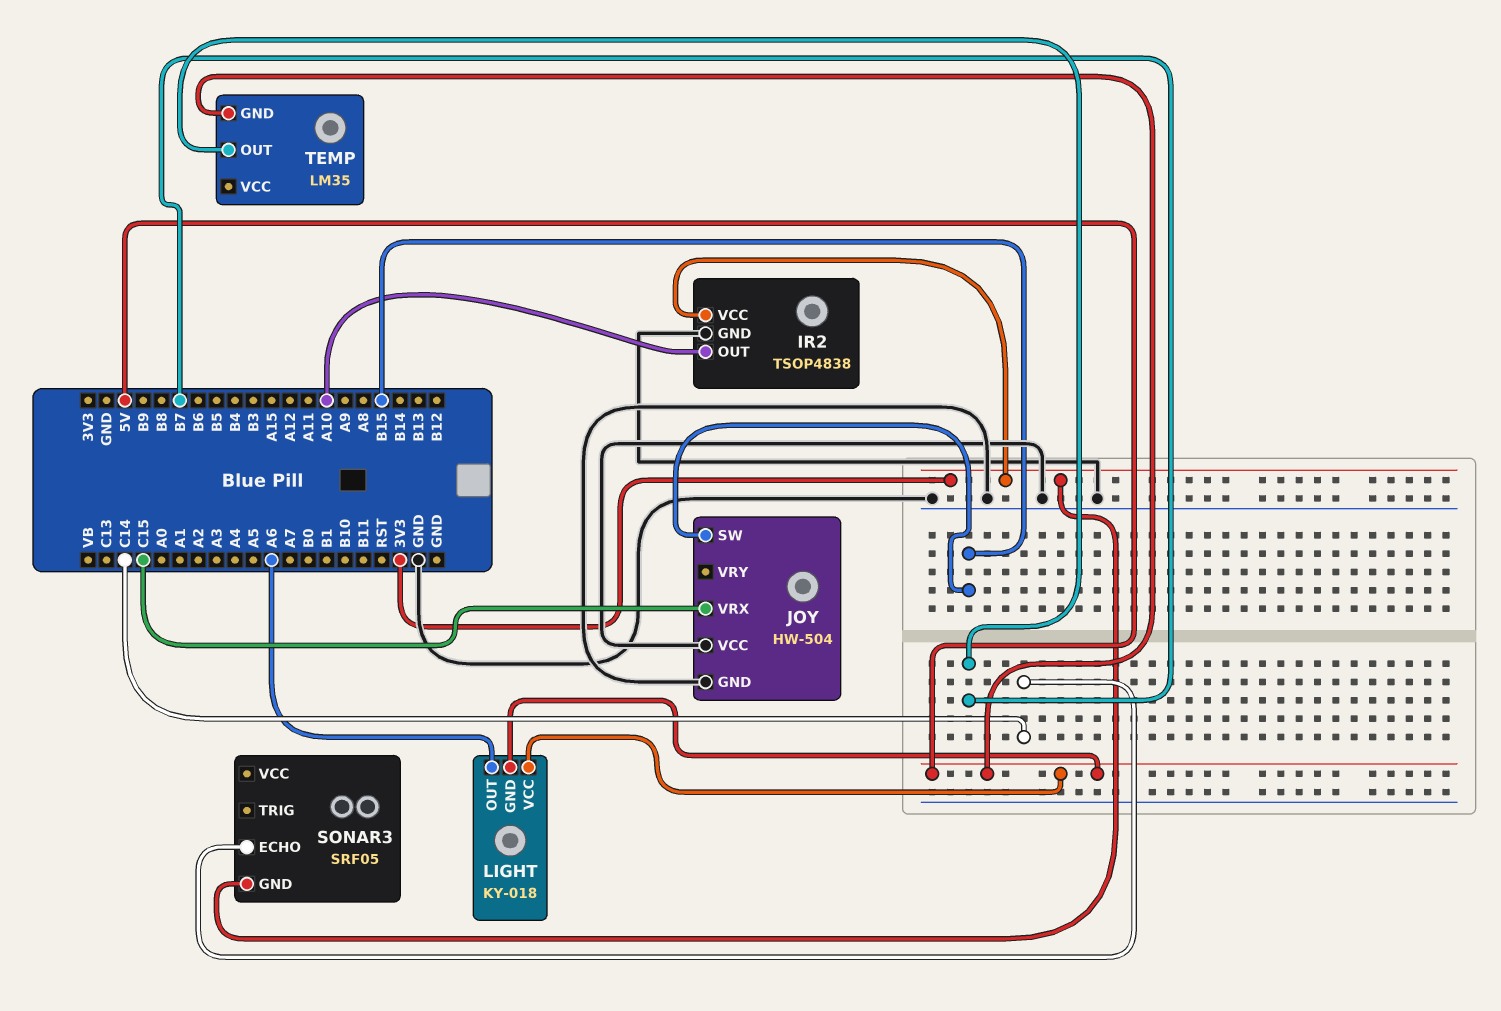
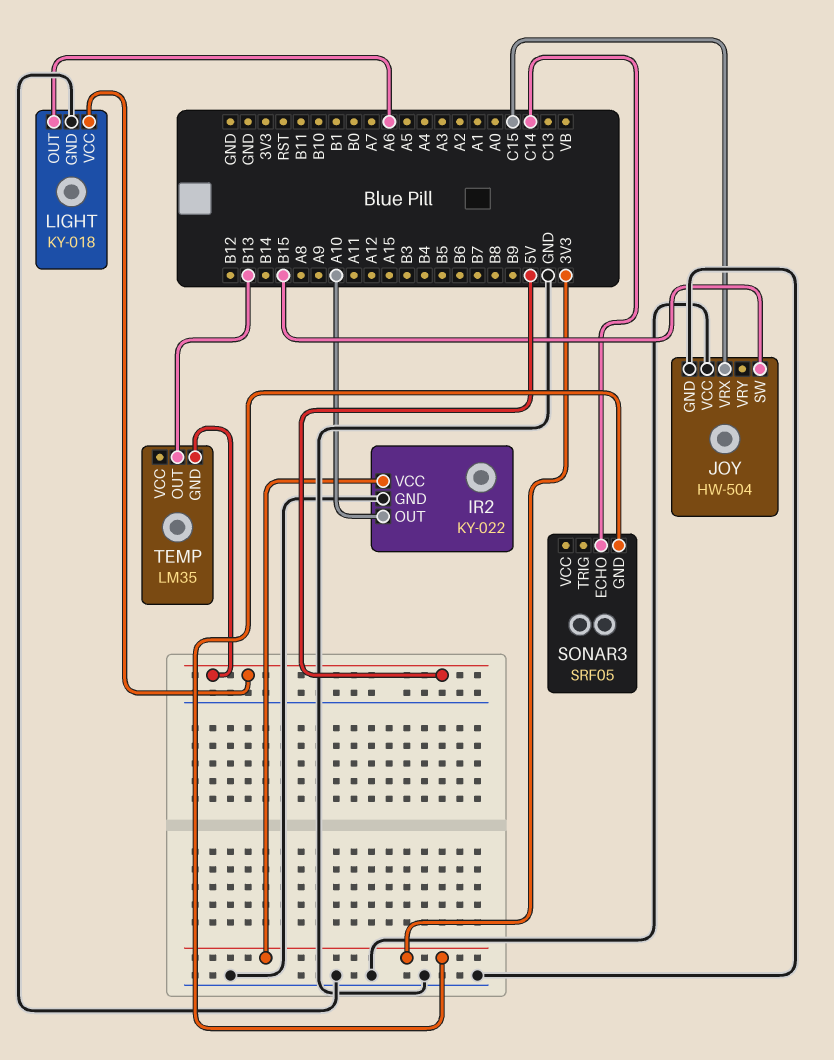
IR2: TSOP4838 -> KY-022
LIGHT pin GND: 5V -> GND
TEMP pin OUT: B7 -> B13

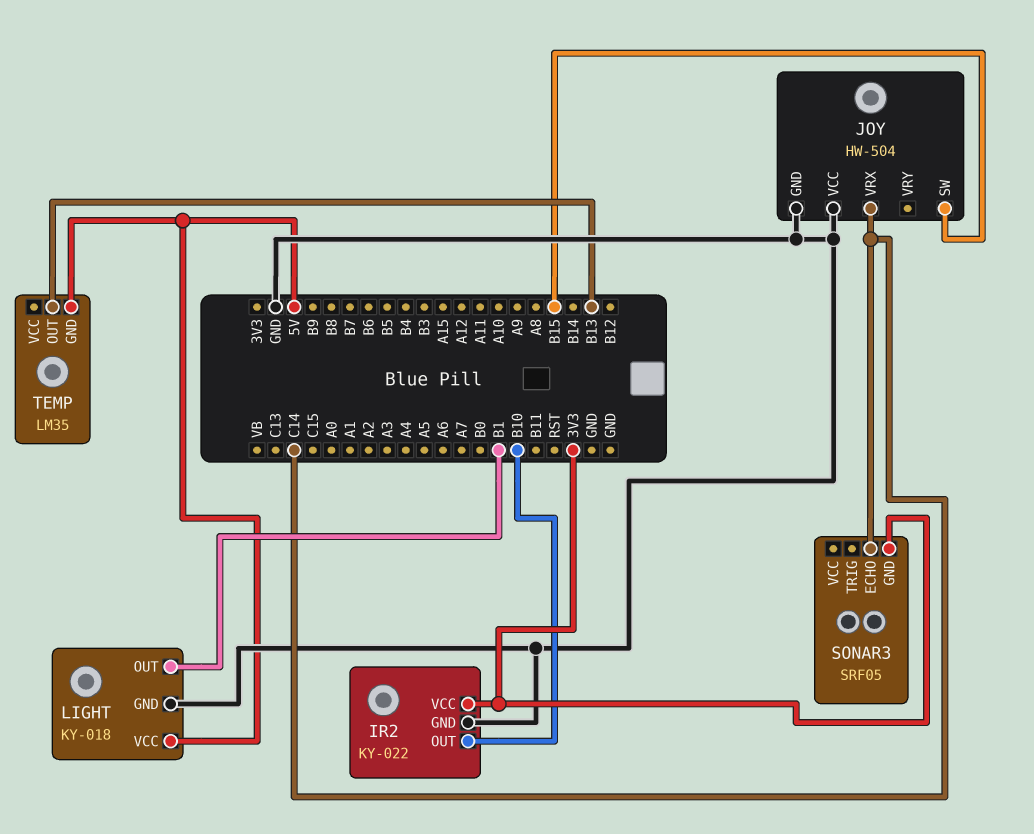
IR2 pin OUT: A10 -> B10
JOY pin VRX: C15 -> C14
LIGHT pin OUT: A6 -> B1

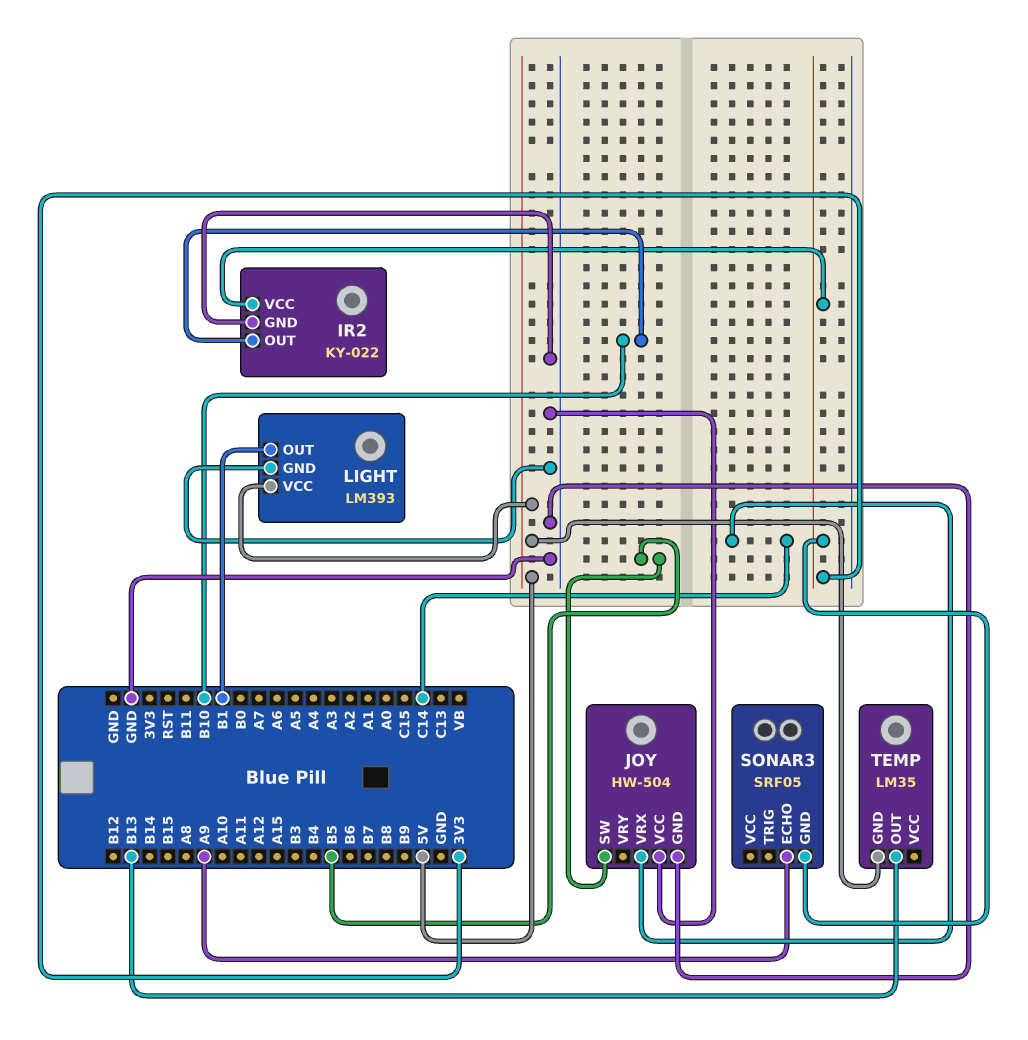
JOY pin SW: B15 -> B5
LIGHT: KY-018 -> LM393
SONAR3 pin ECHO: C14 -> A9

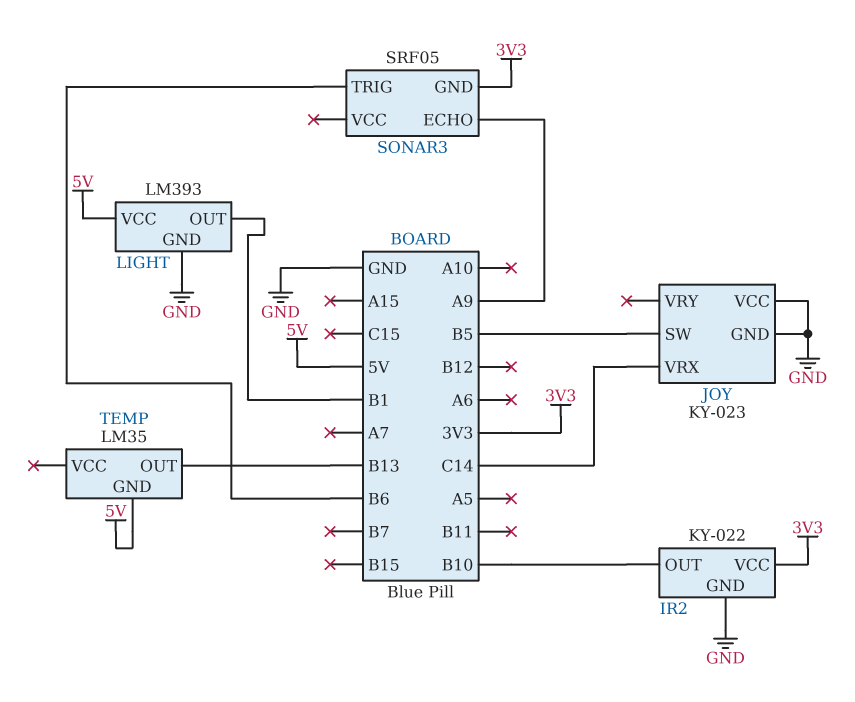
JOY: HW-504 -> KY-023
SONAR3 pin TRIG: none -> B6

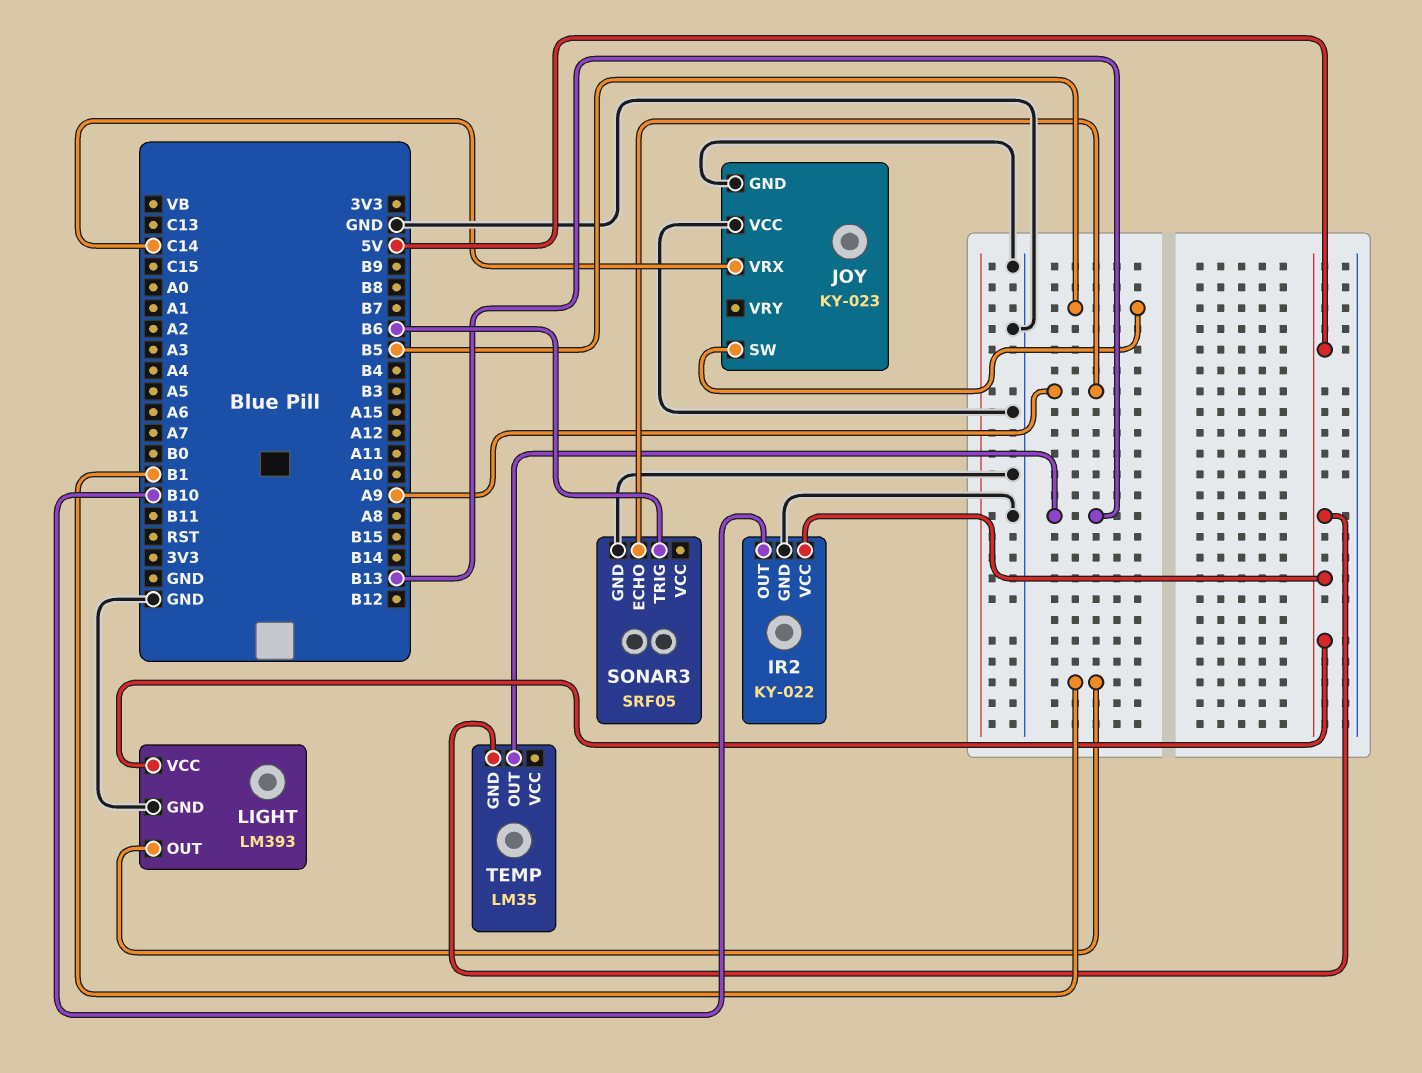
IR2 pin VCC: 3V3 -> 5V
SONAR3 pin GND: 3V3 -> GND

